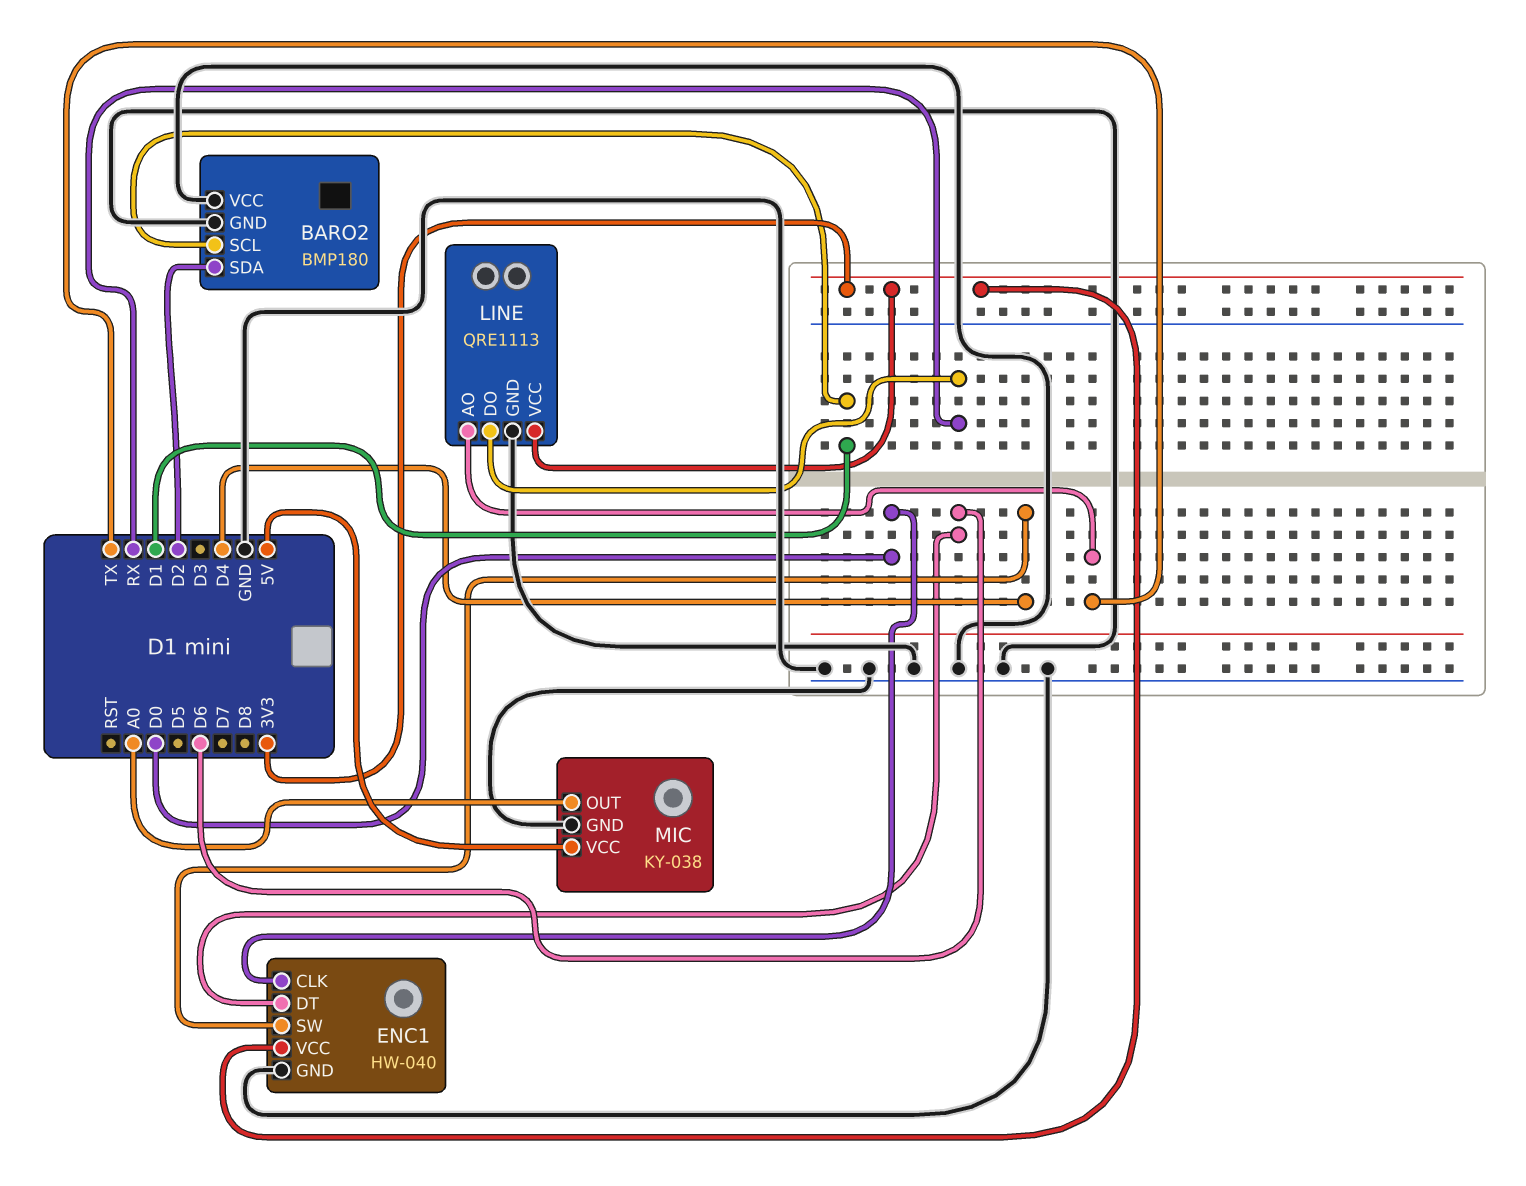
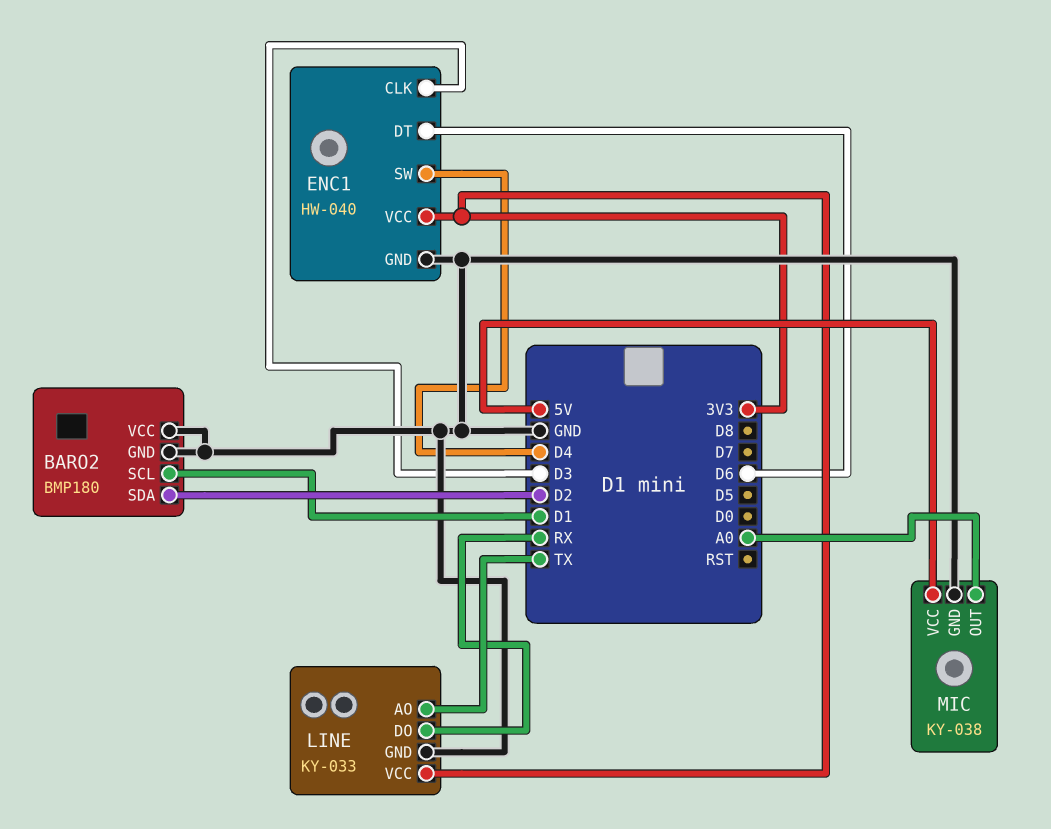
ENC1 pin CLK: D0 -> D3
LINE: QRE1113 -> KY-033

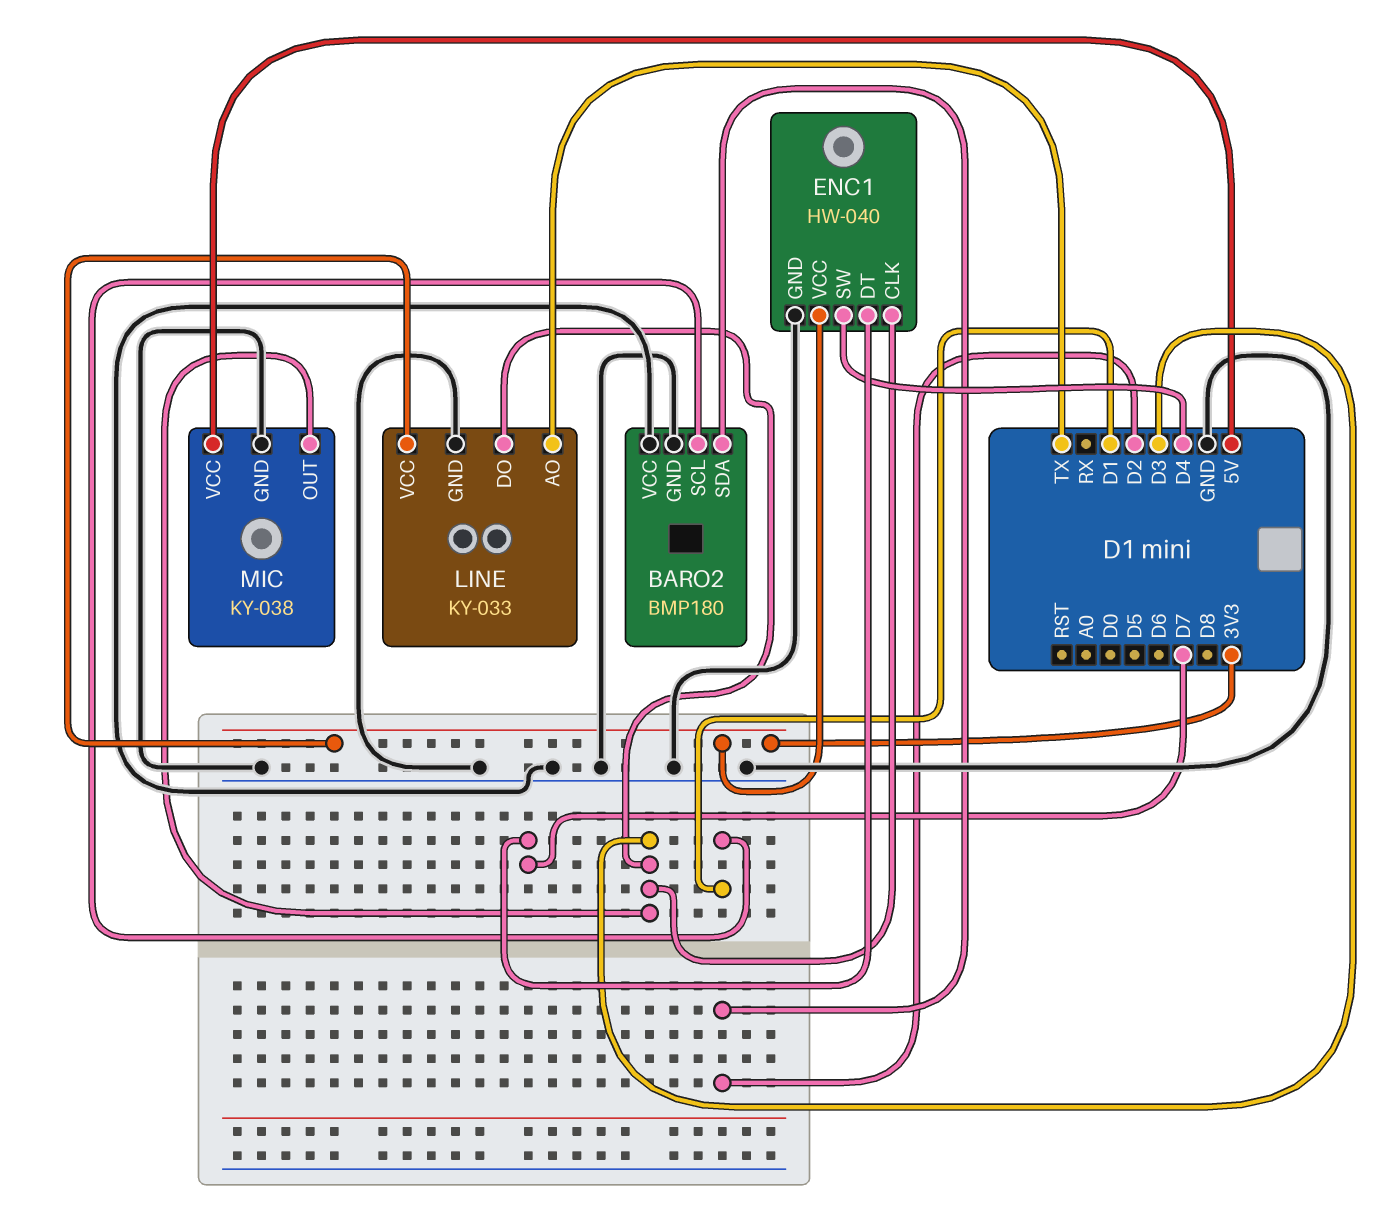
ENC1 pin DT: D6 -> D7
LINE pin DO: RX -> D3
MIC pin OUT: A0 -> D3

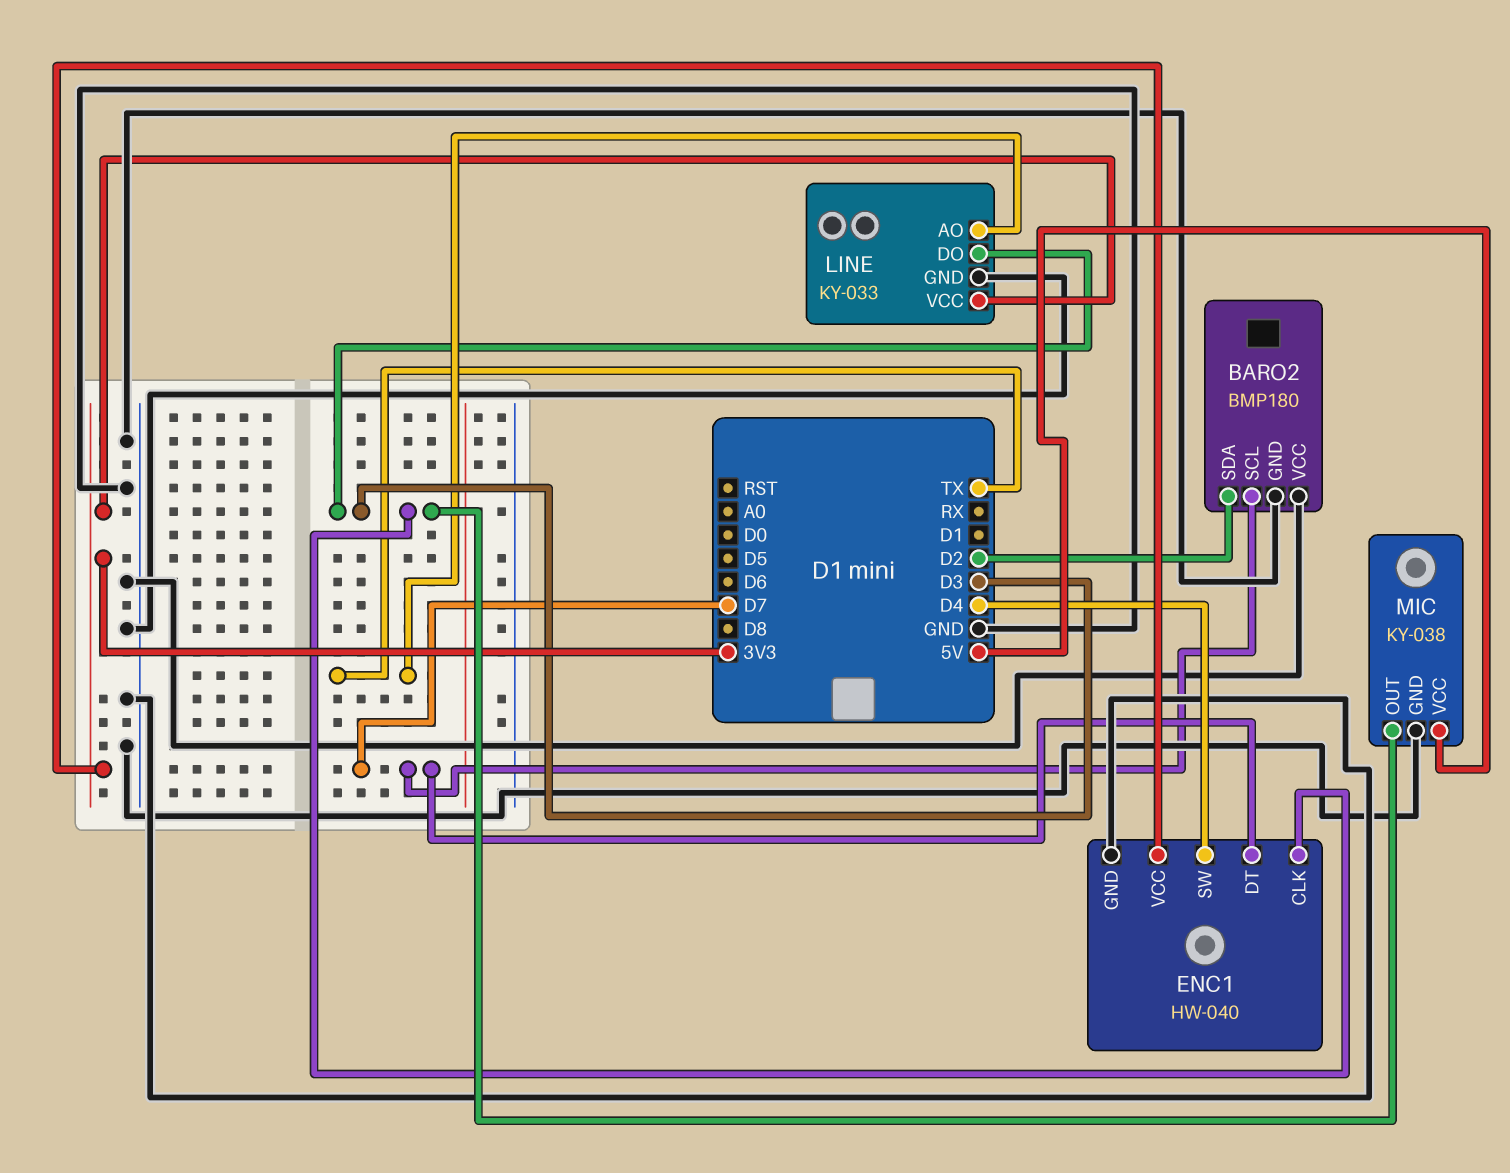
BARO2 pin SCL: D1 -> D7

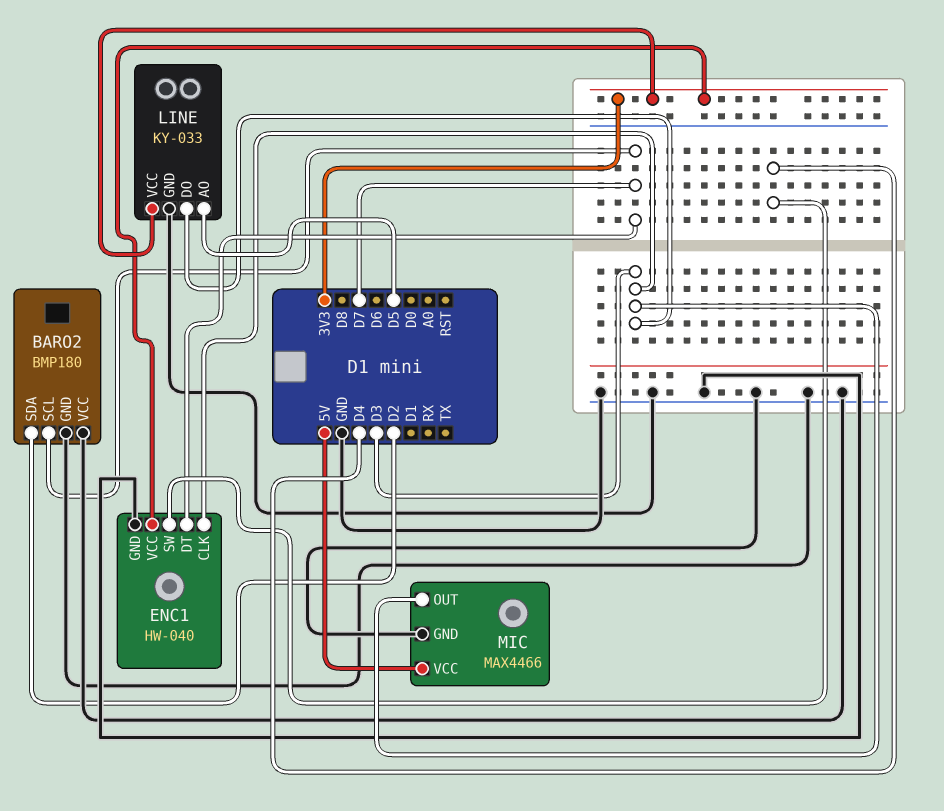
LINE pin AO: TX -> D5
MIC: KY-038 -> MAX4466

